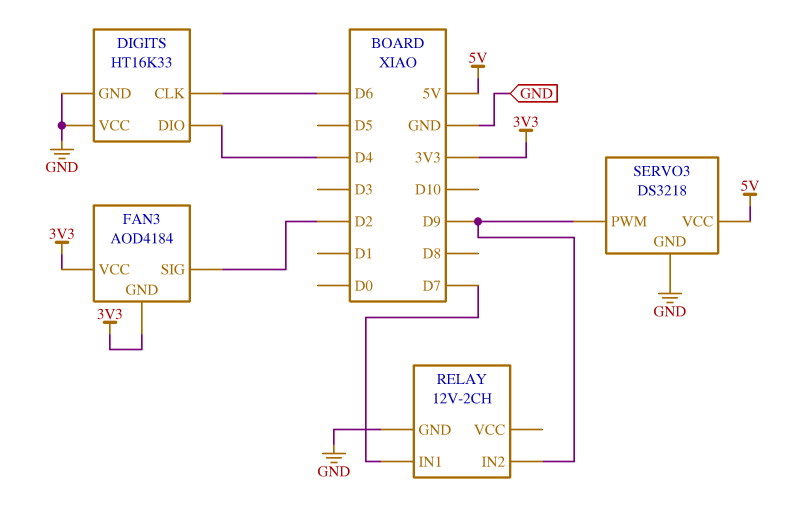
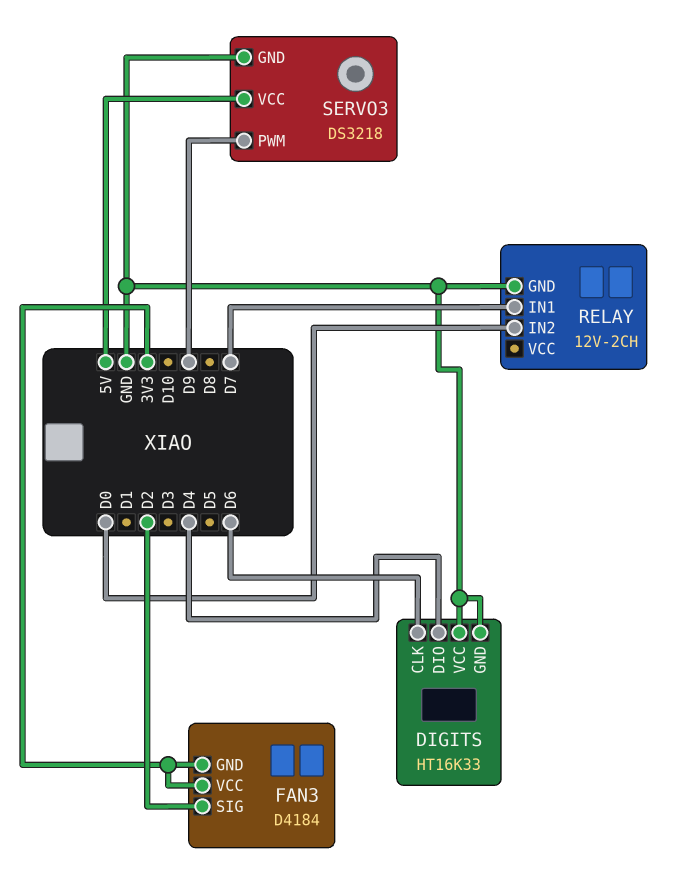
FAN3: AOD4184 -> D4184
RELAY pin IN2: D9 -> D0

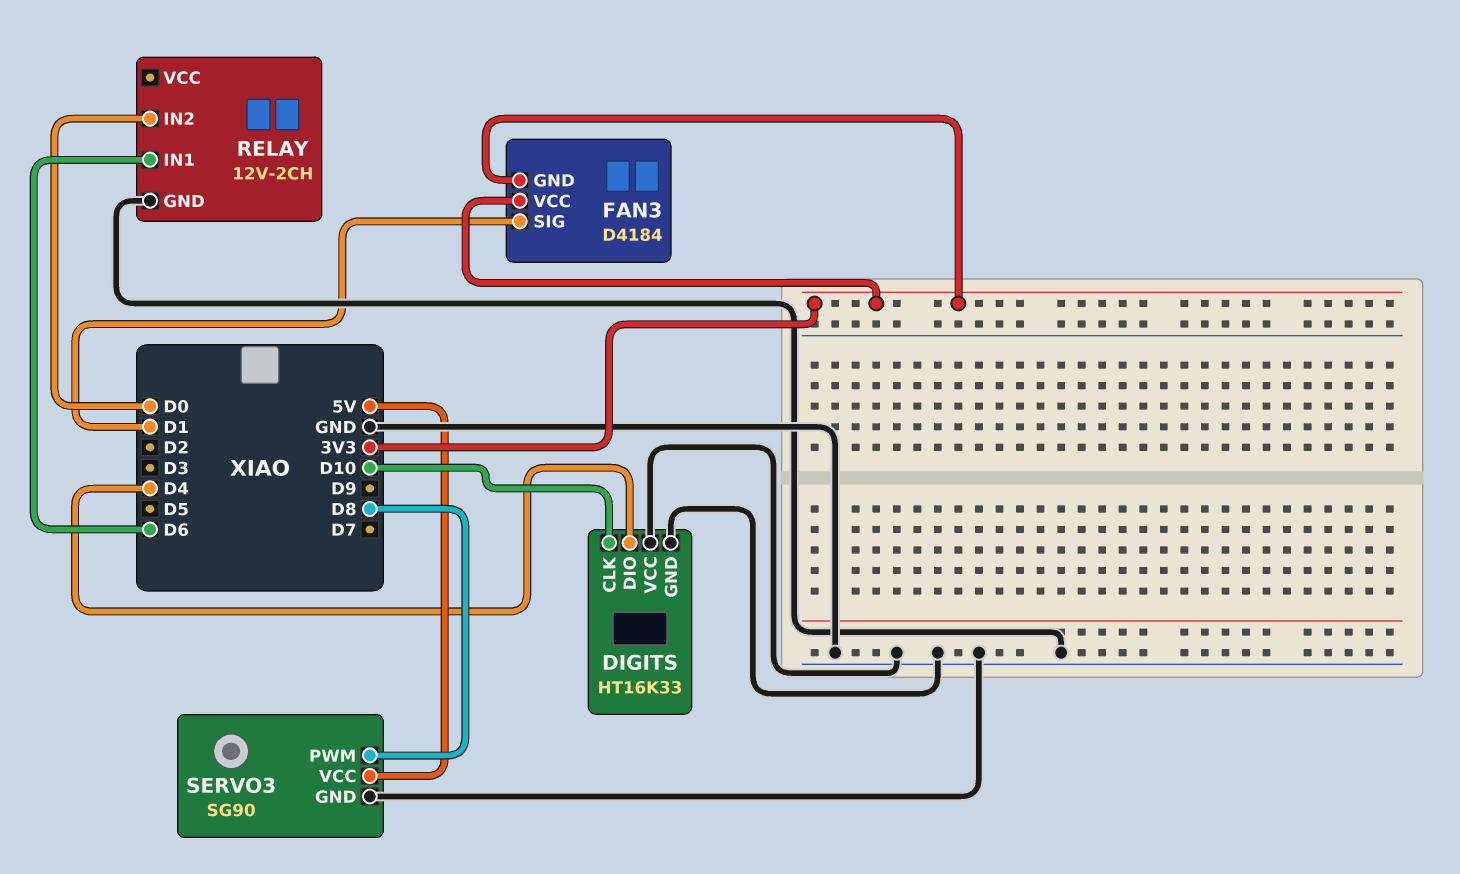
DIGITS pin CLK: D6 -> D10
FAN3 pin SIG: D2 -> D1
RELAY pin IN1: D7 -> D6
SERVO3: DS3218 -> SG90
SERVO3 pin PWM: D9 -> D8

